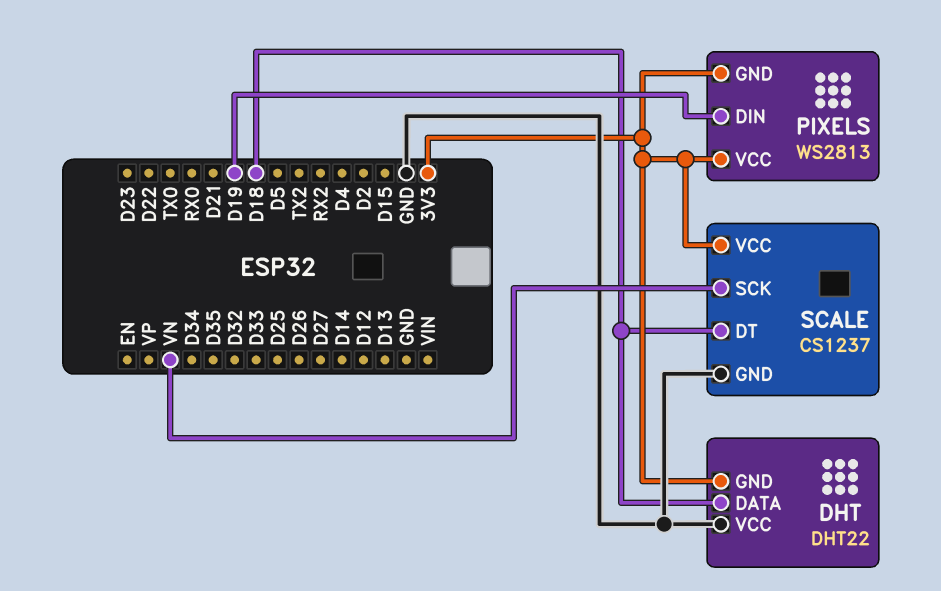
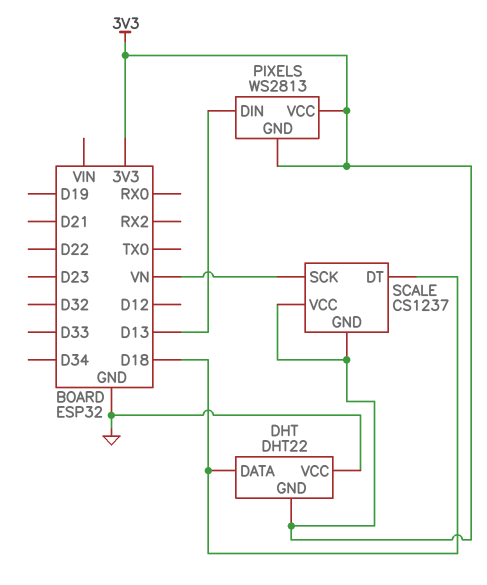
PIXELS pin DIN: D19 -> D13
SCALE pin GND: GND -> 3V3

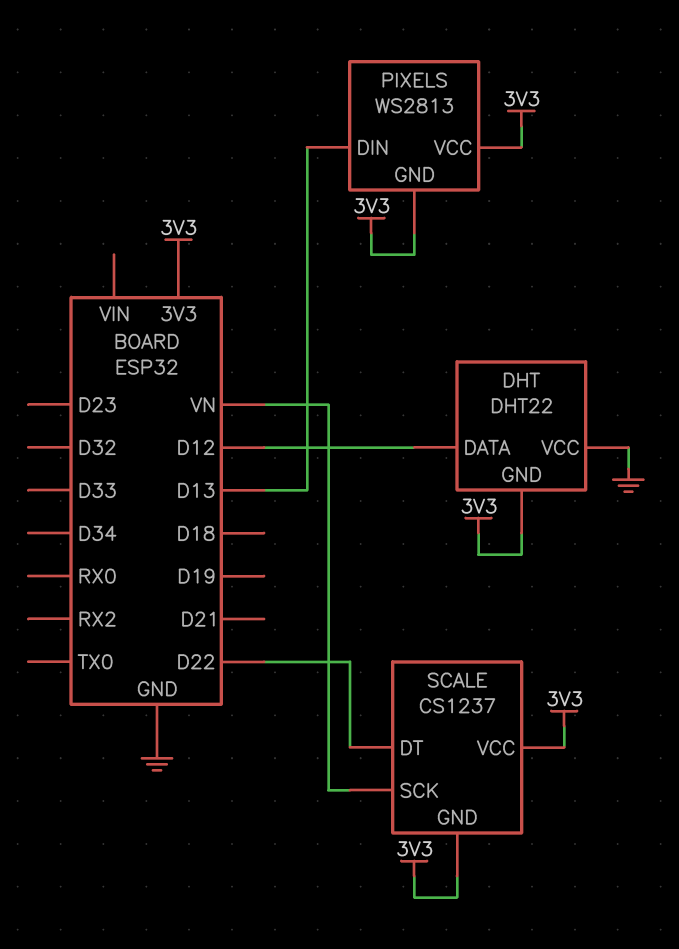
DHT pin DATA: D18 -> D12
SCALE pin DT: D18 -> D22

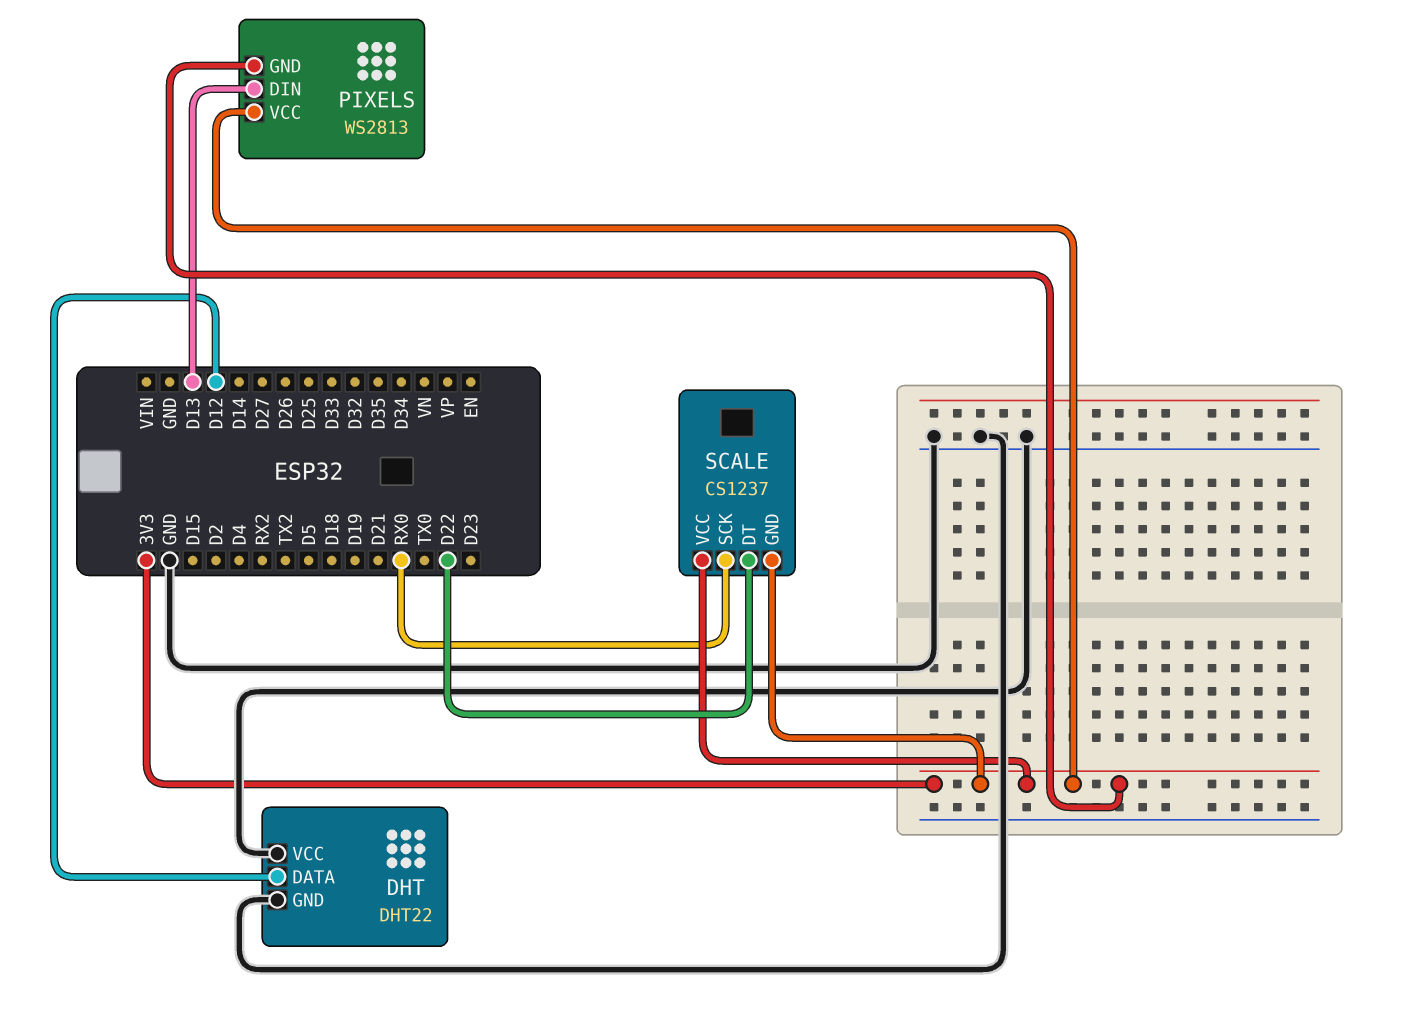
DHT pin GND: 3V3 -> GND
SCALE pin SCK: VN -> RX0

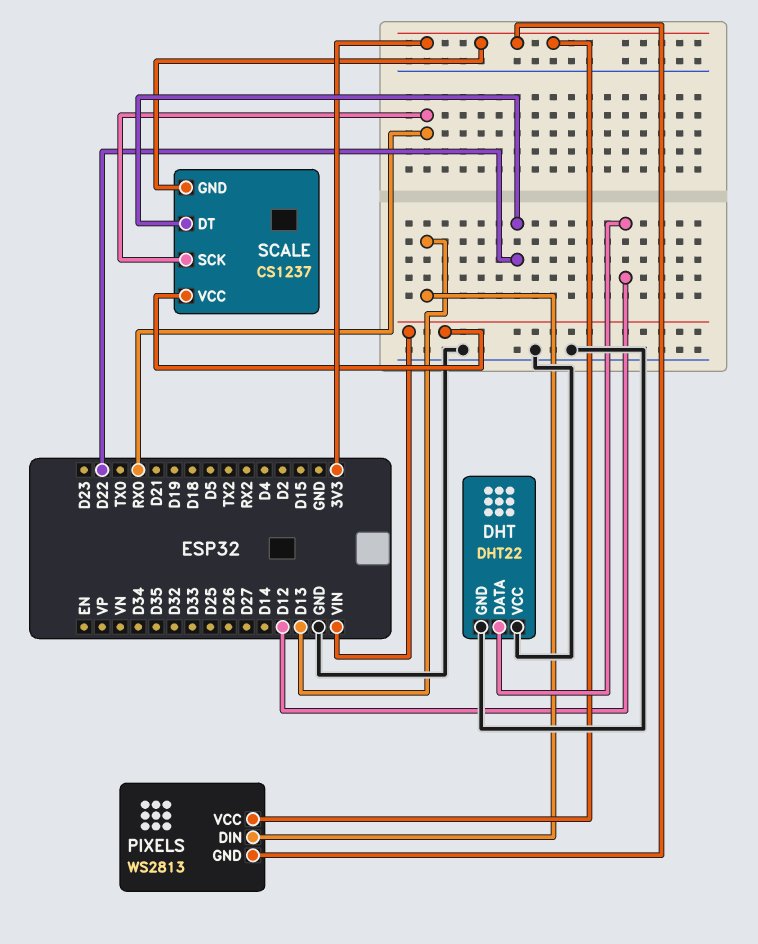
SCALE pin VCC: 3V3 -> VIN

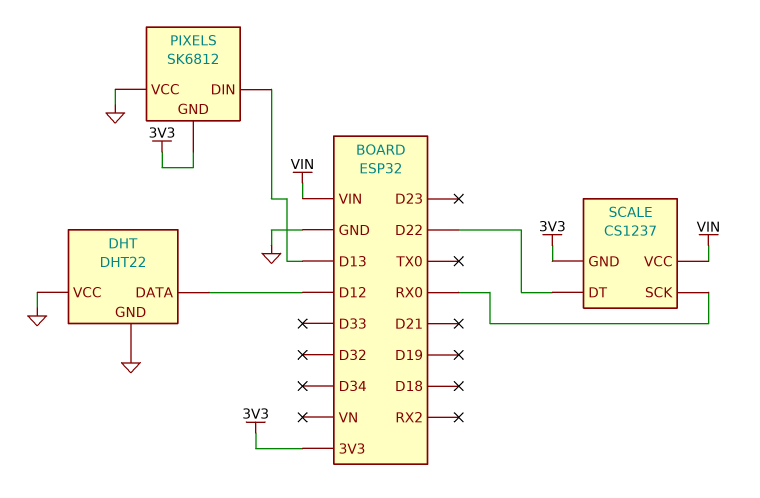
PIXELS: WS2813 -> SK6812
PIXELS pin VCC: 3V3 -> GND

